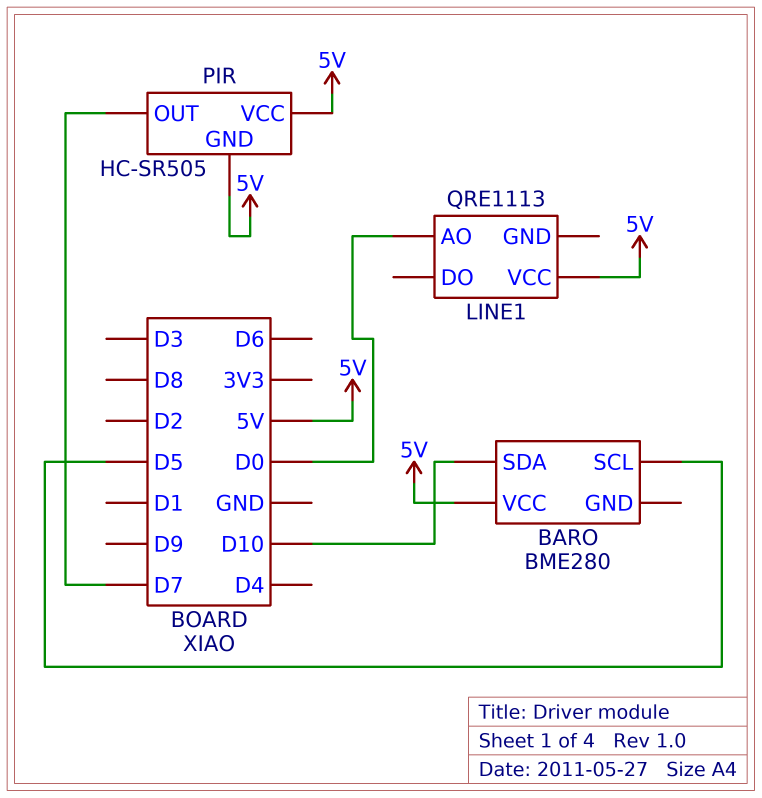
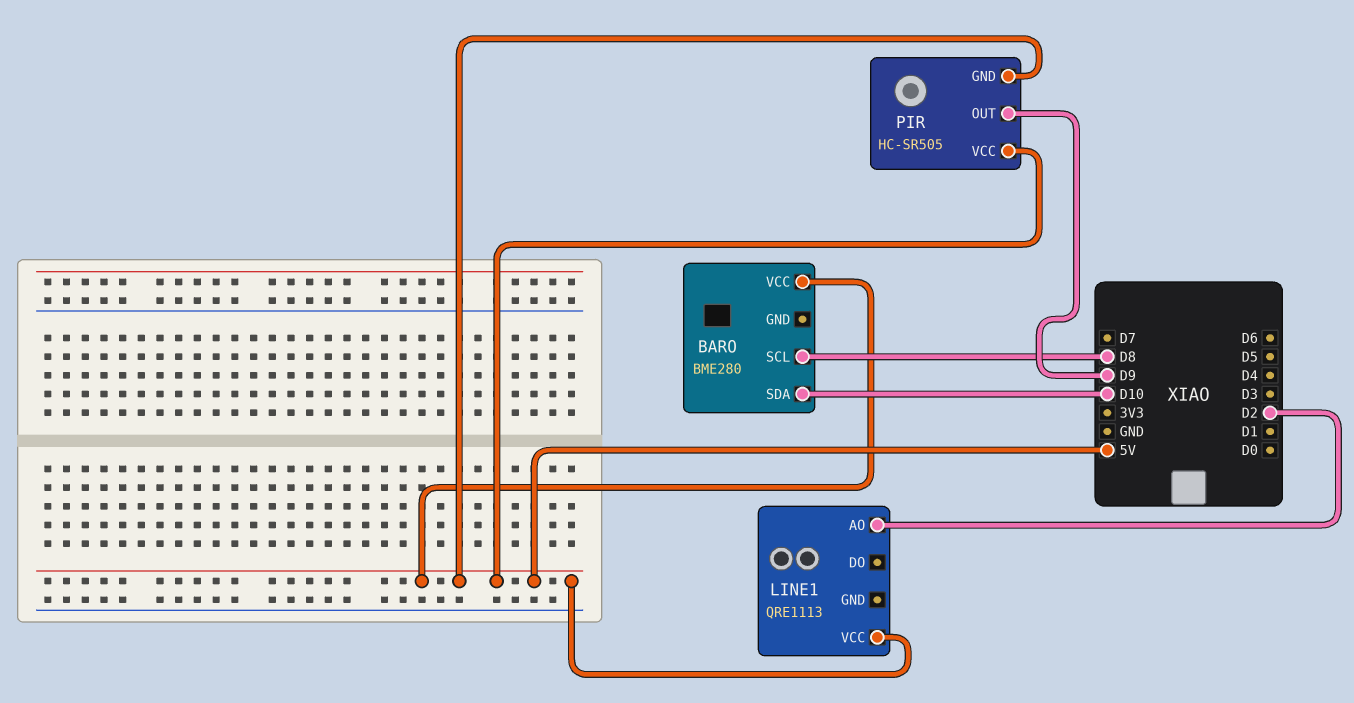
BARO pin SCL: D5 -> D8
LINE1 pin AO: D0 -> D2
PIR pin OUT: D7 -> D9

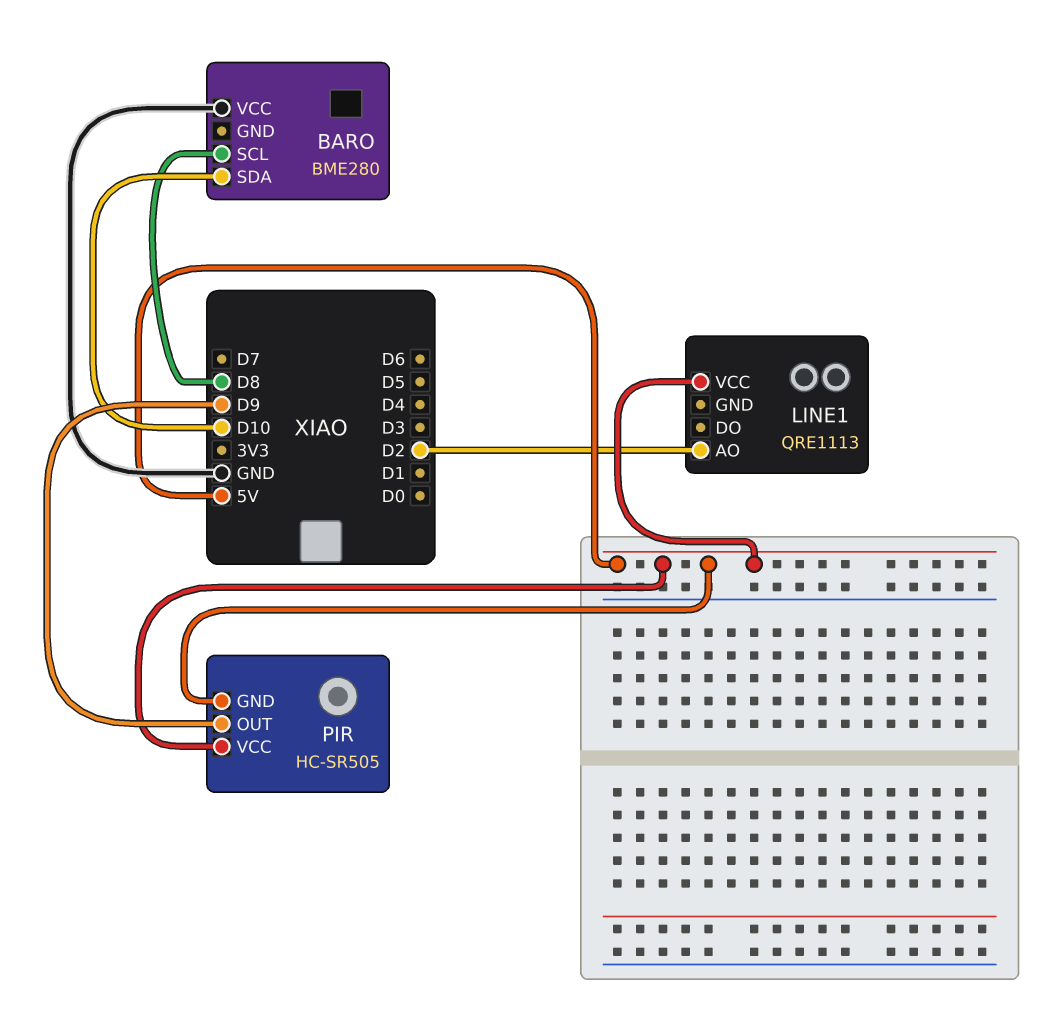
BARO pin VCC: 5V -> GND

